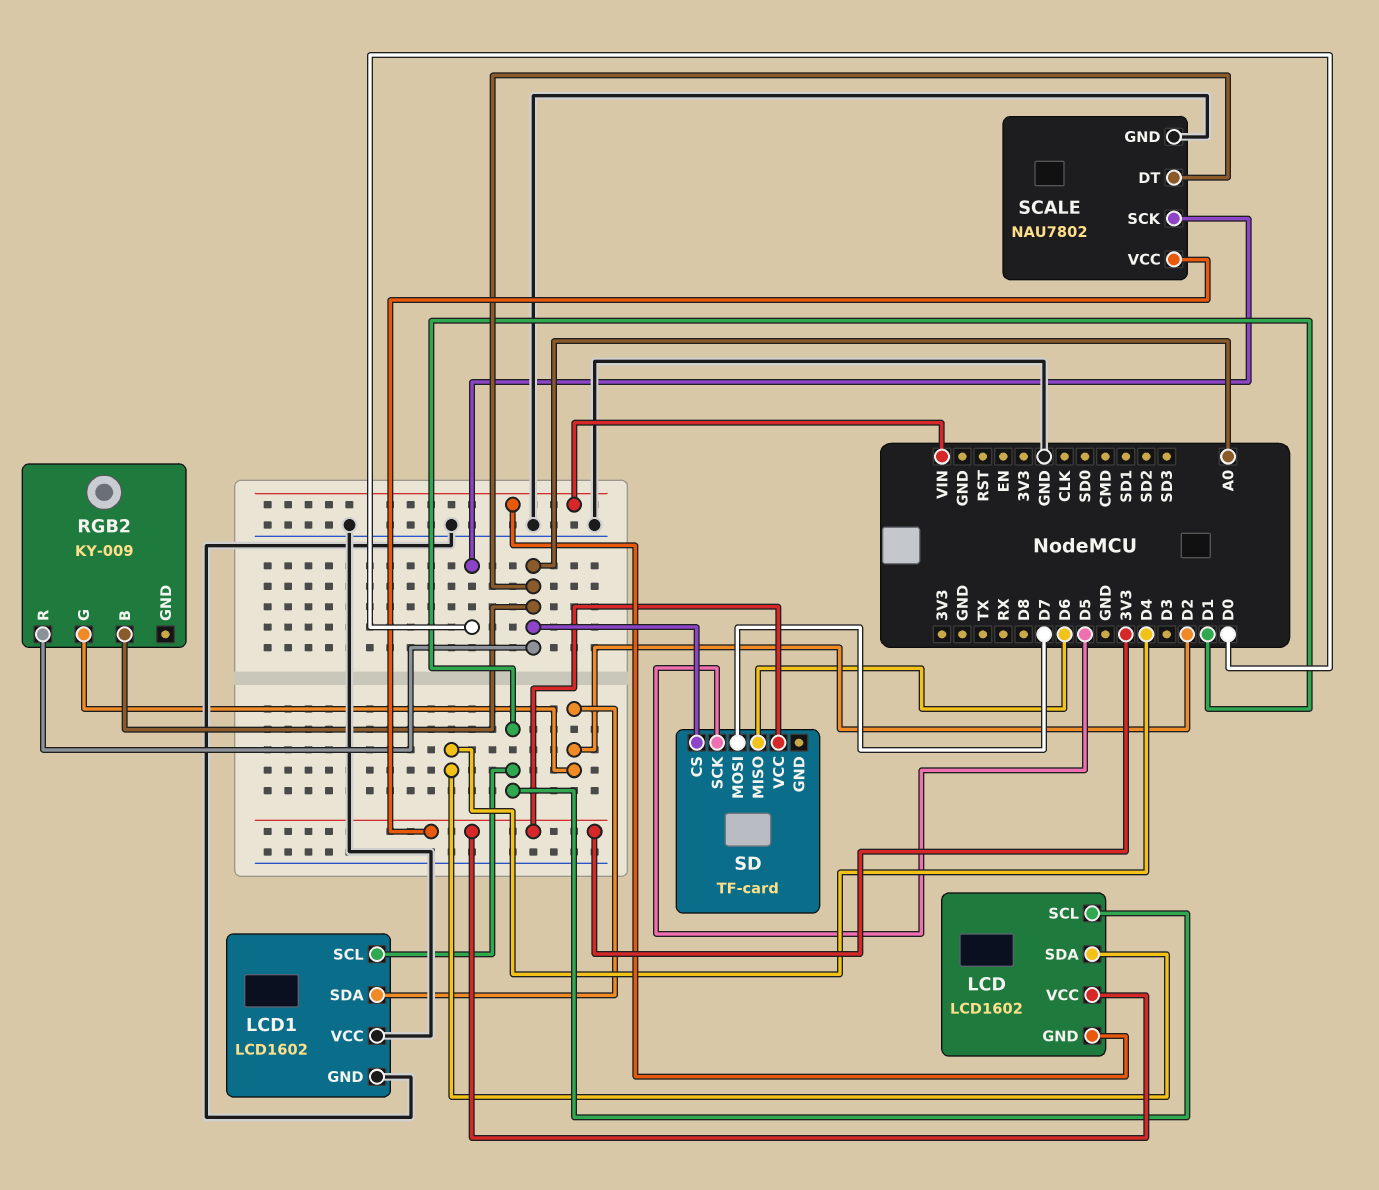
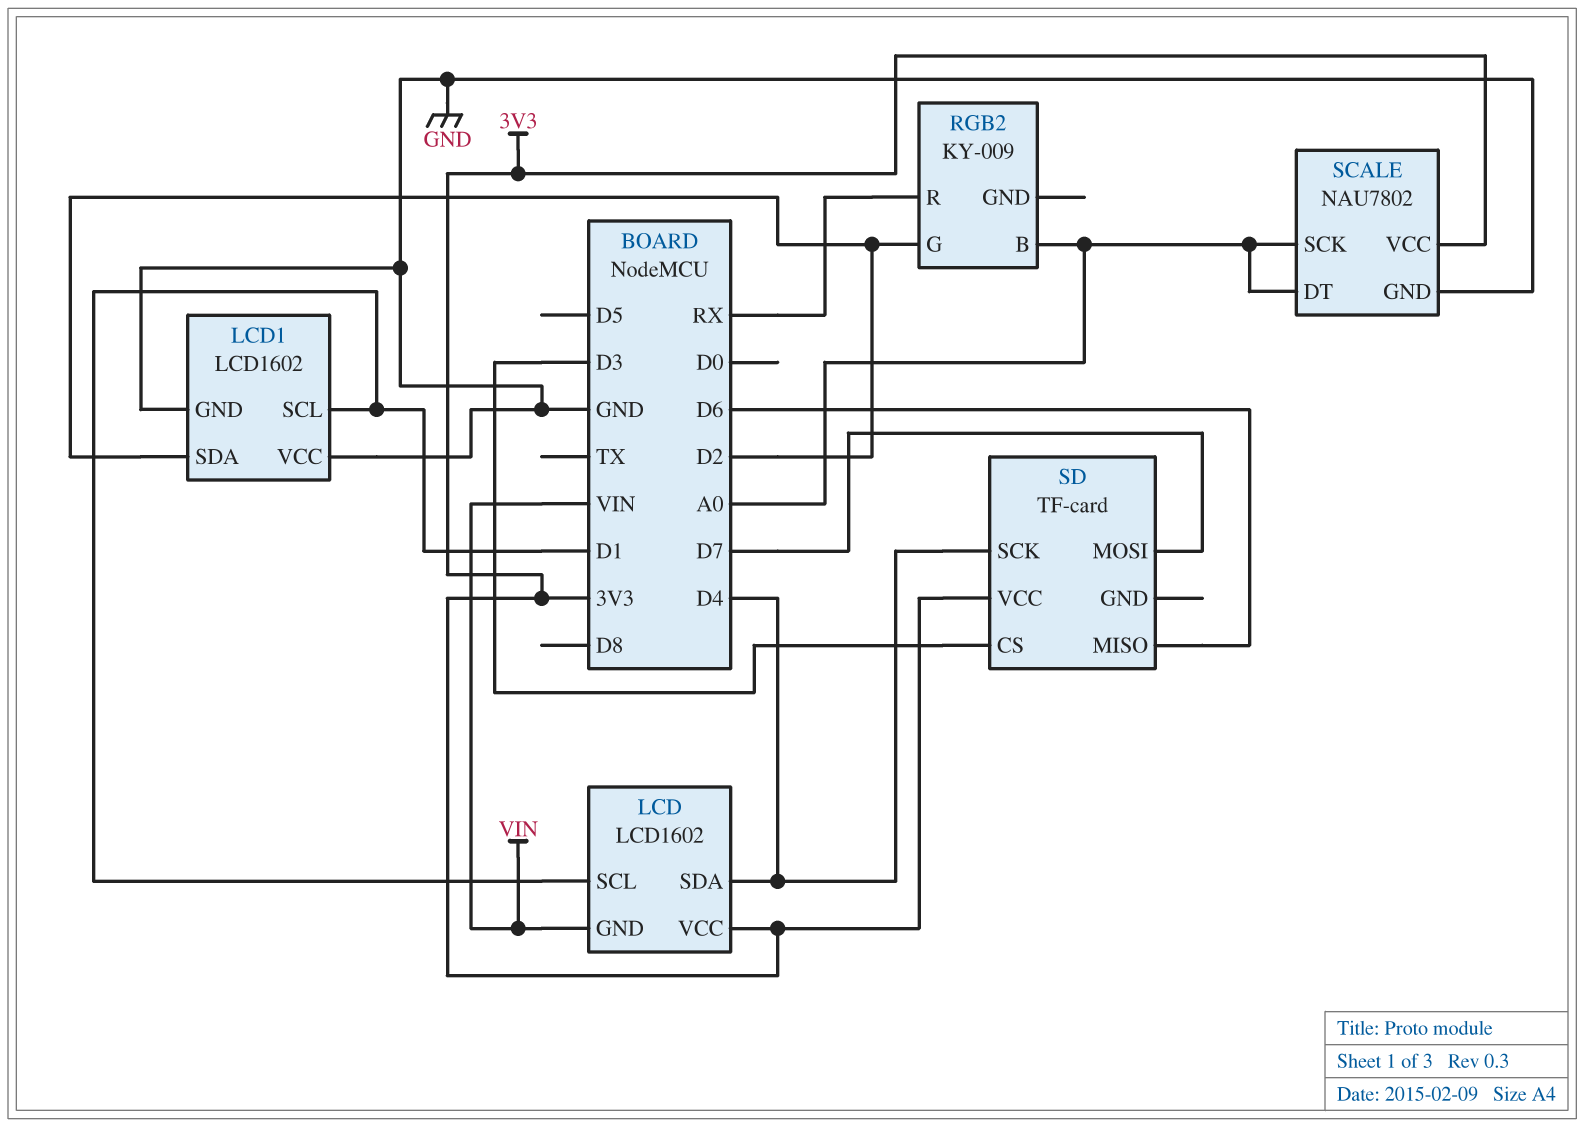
RGB2 pin R: A0 -> RX
SCALE pin SCK: D0 -> A0
SD pin CS: A0 -> D3
SD pin SCK: D5 -> D4

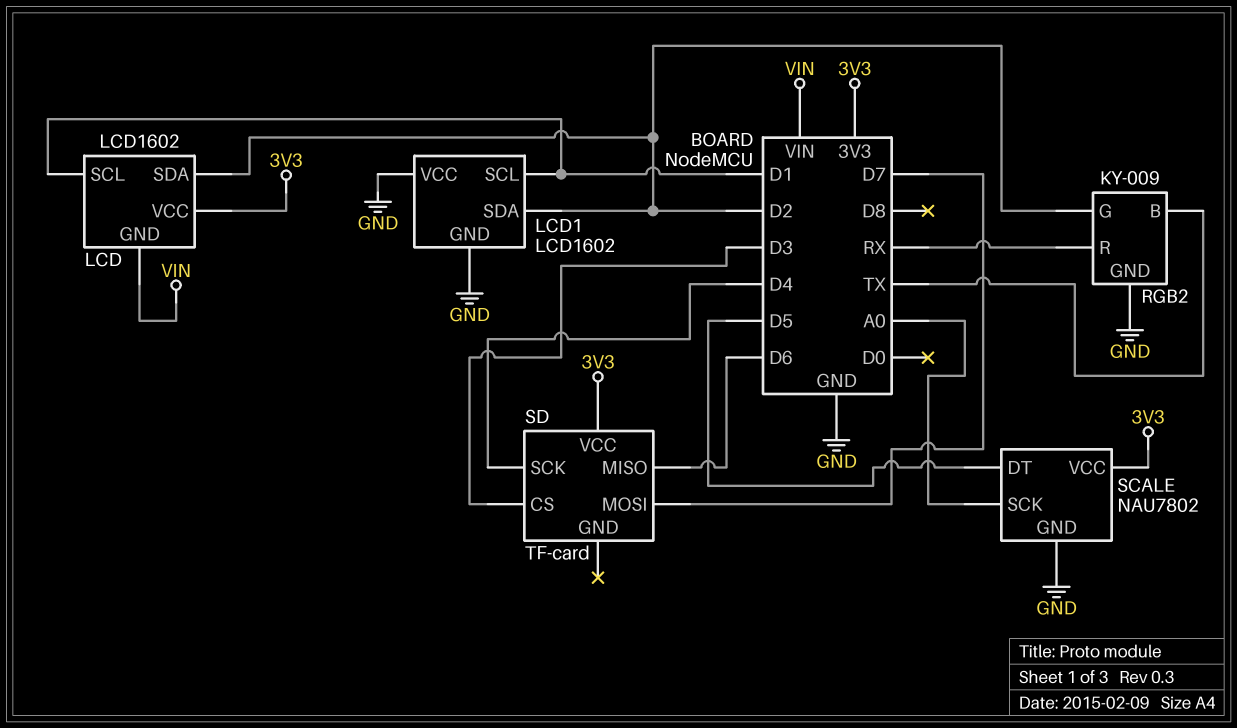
LCD pin SDA: D4 -> D2
RGB2 pin B: A0 -> TX
RGB2 pin GND: none -> GND
SCALE pin DT: A0 -> D5

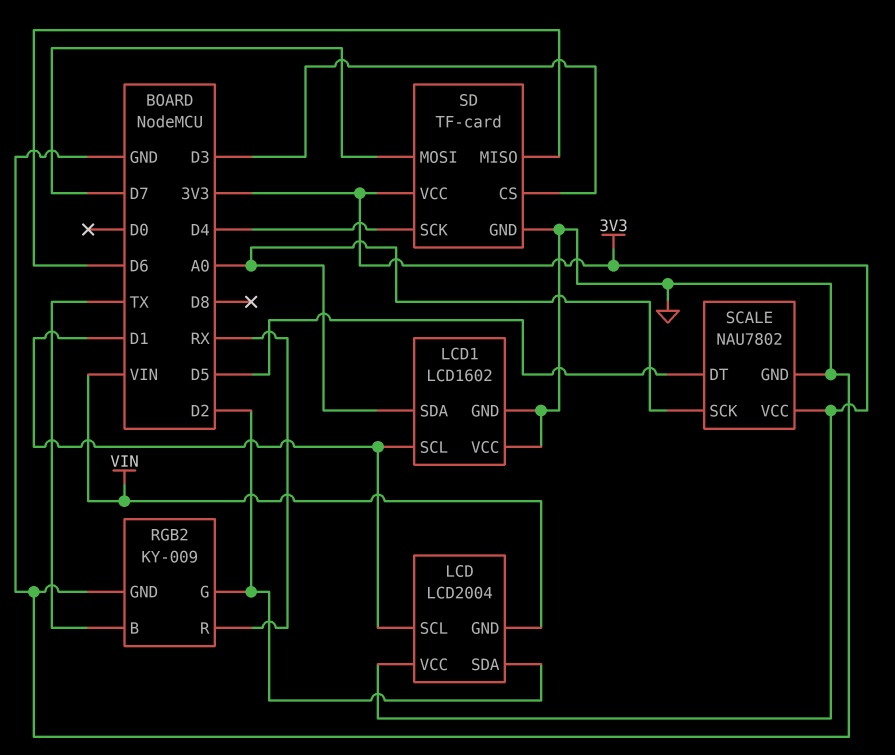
LCD: LCD1602 -> LCD2004
LCD1 pin SDA: D2 -> A0
SD pin GND: none -> GND

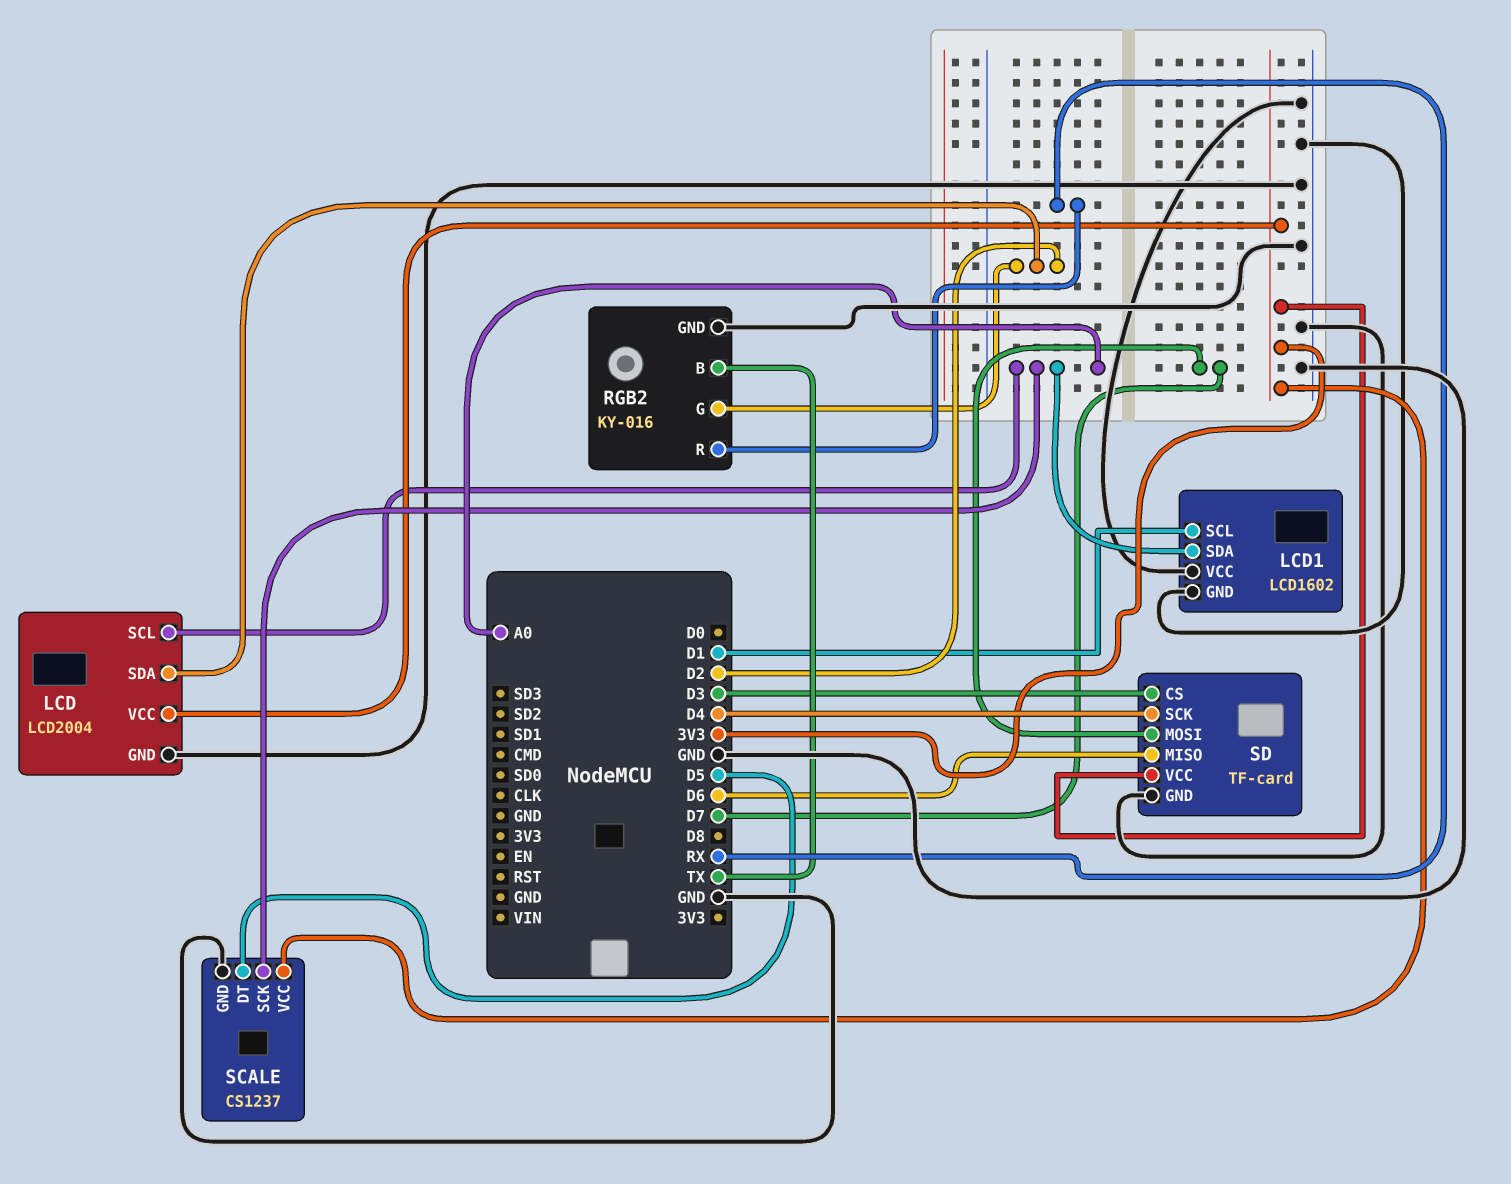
LCD pin GND: VIN -> GND
LCD pin SCL: D1 -> A0
RGB2: KY-009 -> KY-016
SCALE: NAU7802 -> CS1237

